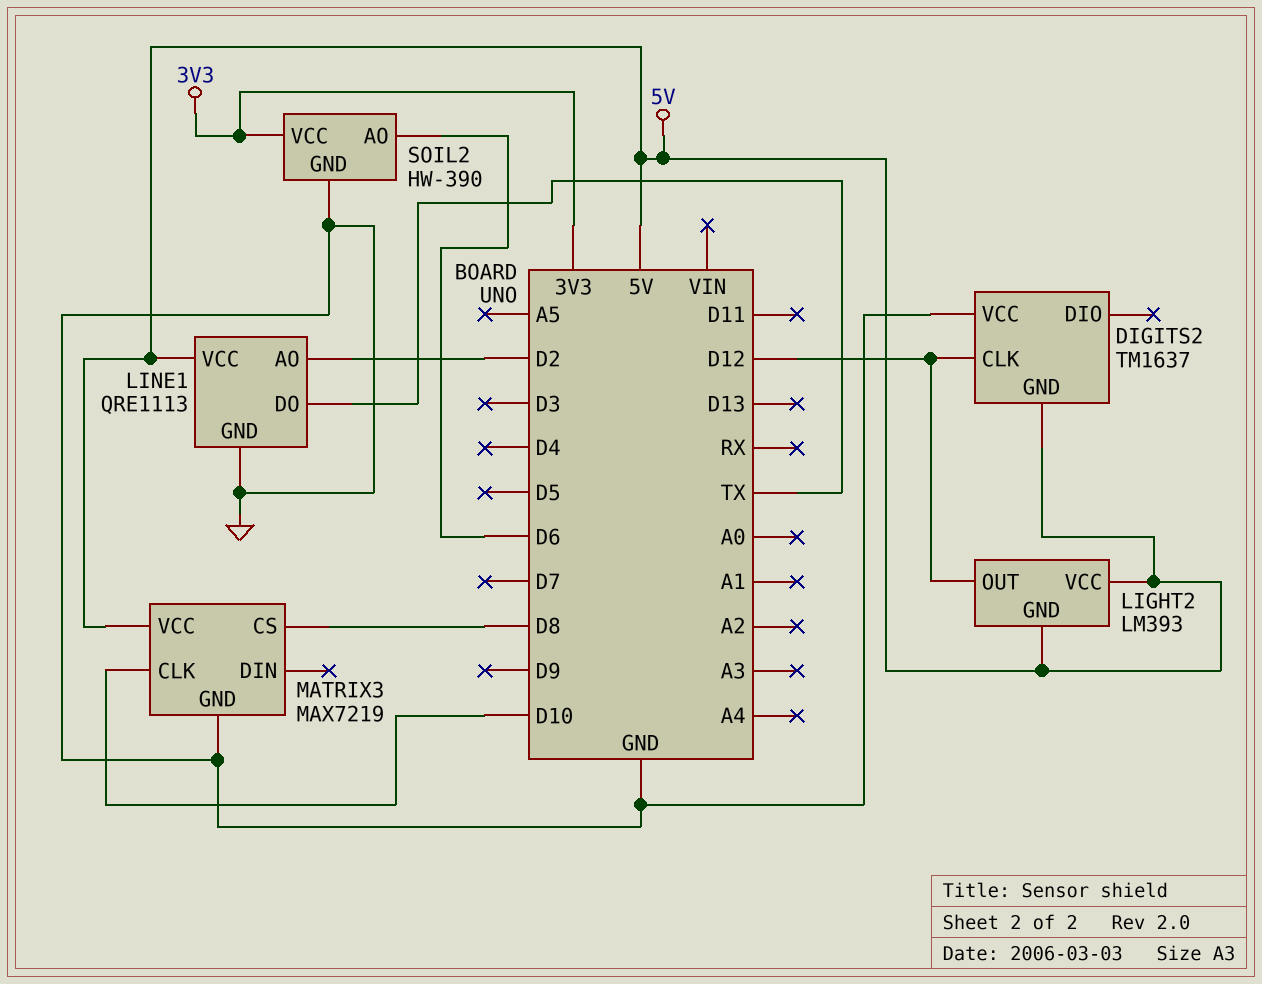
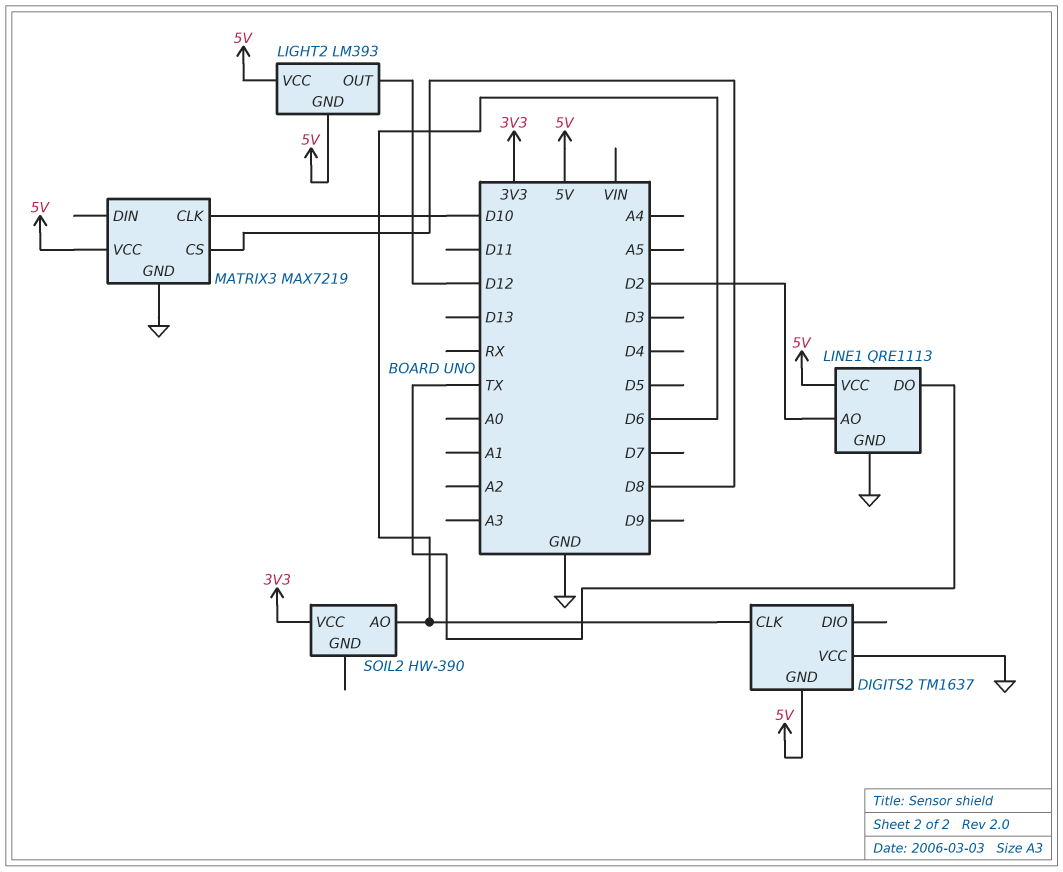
DIGITS2 pin CLK: D12 -> D6
SOIL2 pin GND: GND -> none

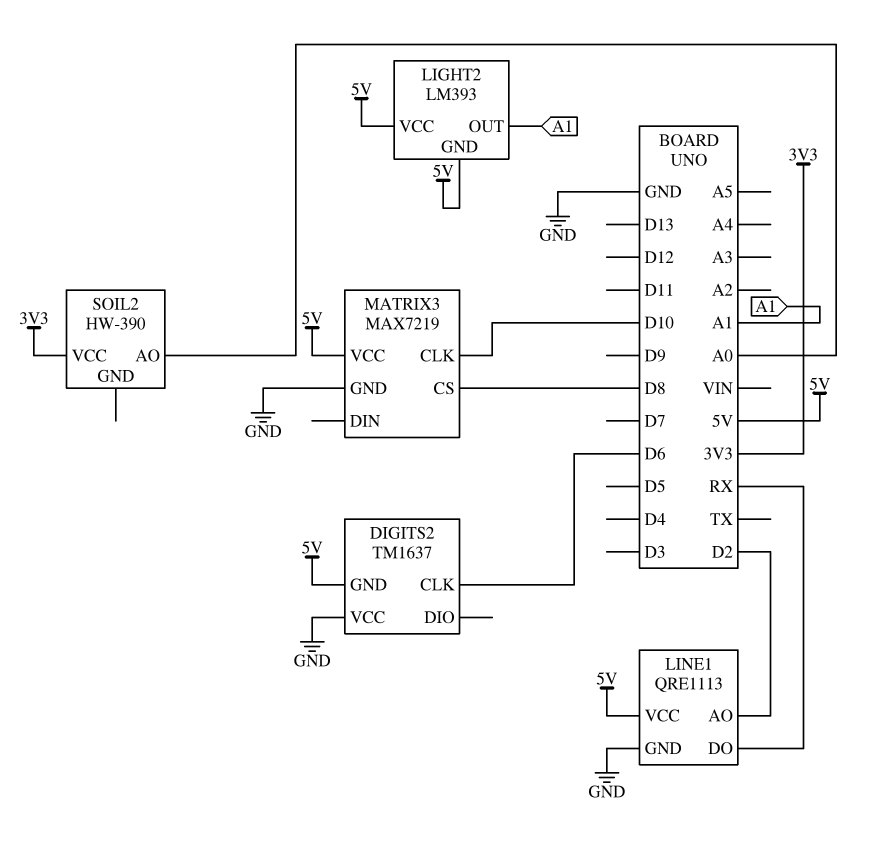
LIGHT2 pin OUT: D12 -> A1
LINE1 pin DO: TX -> RX
SOIL2 pin AO: D6 -> A0

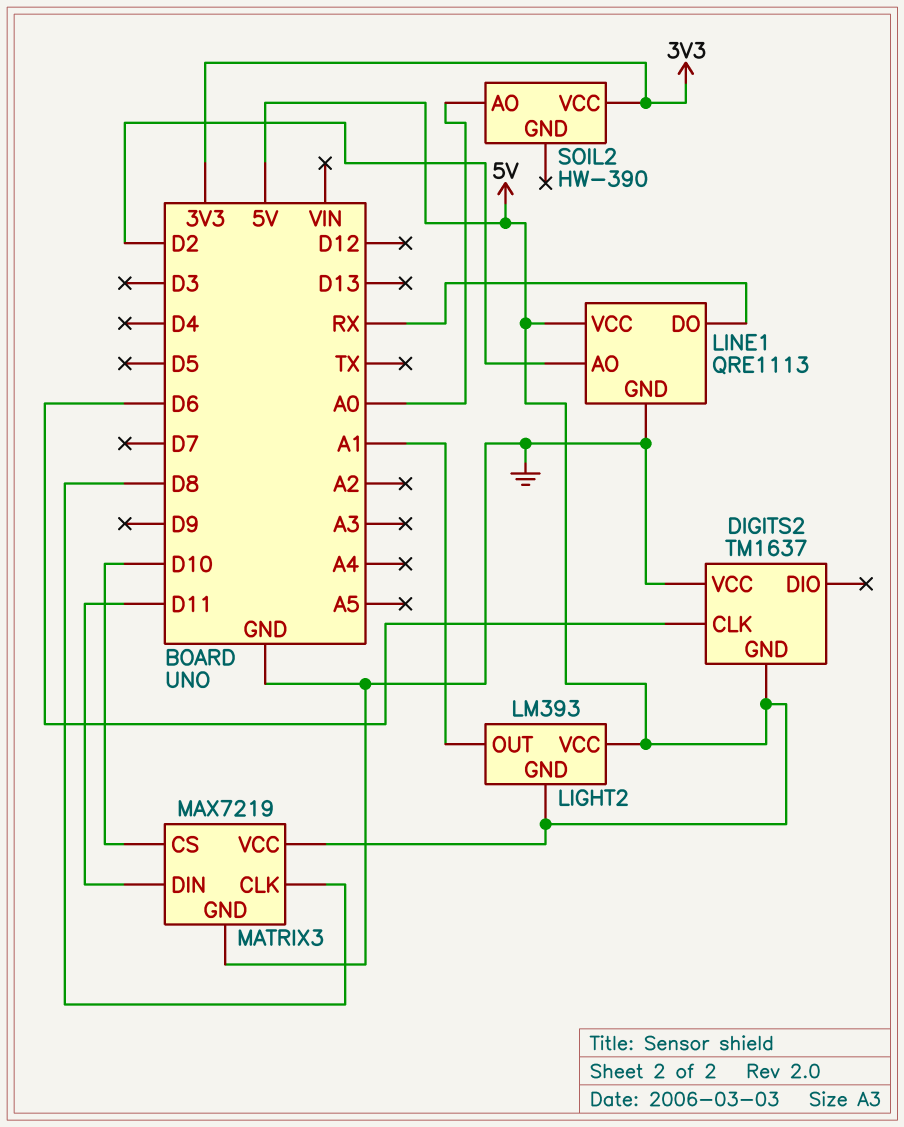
MATRIX3 pin CLK: D10 -> D8
MATRIX3 pin CS: D8 -> D10
MATRIX3 pin DIN: none -> D11

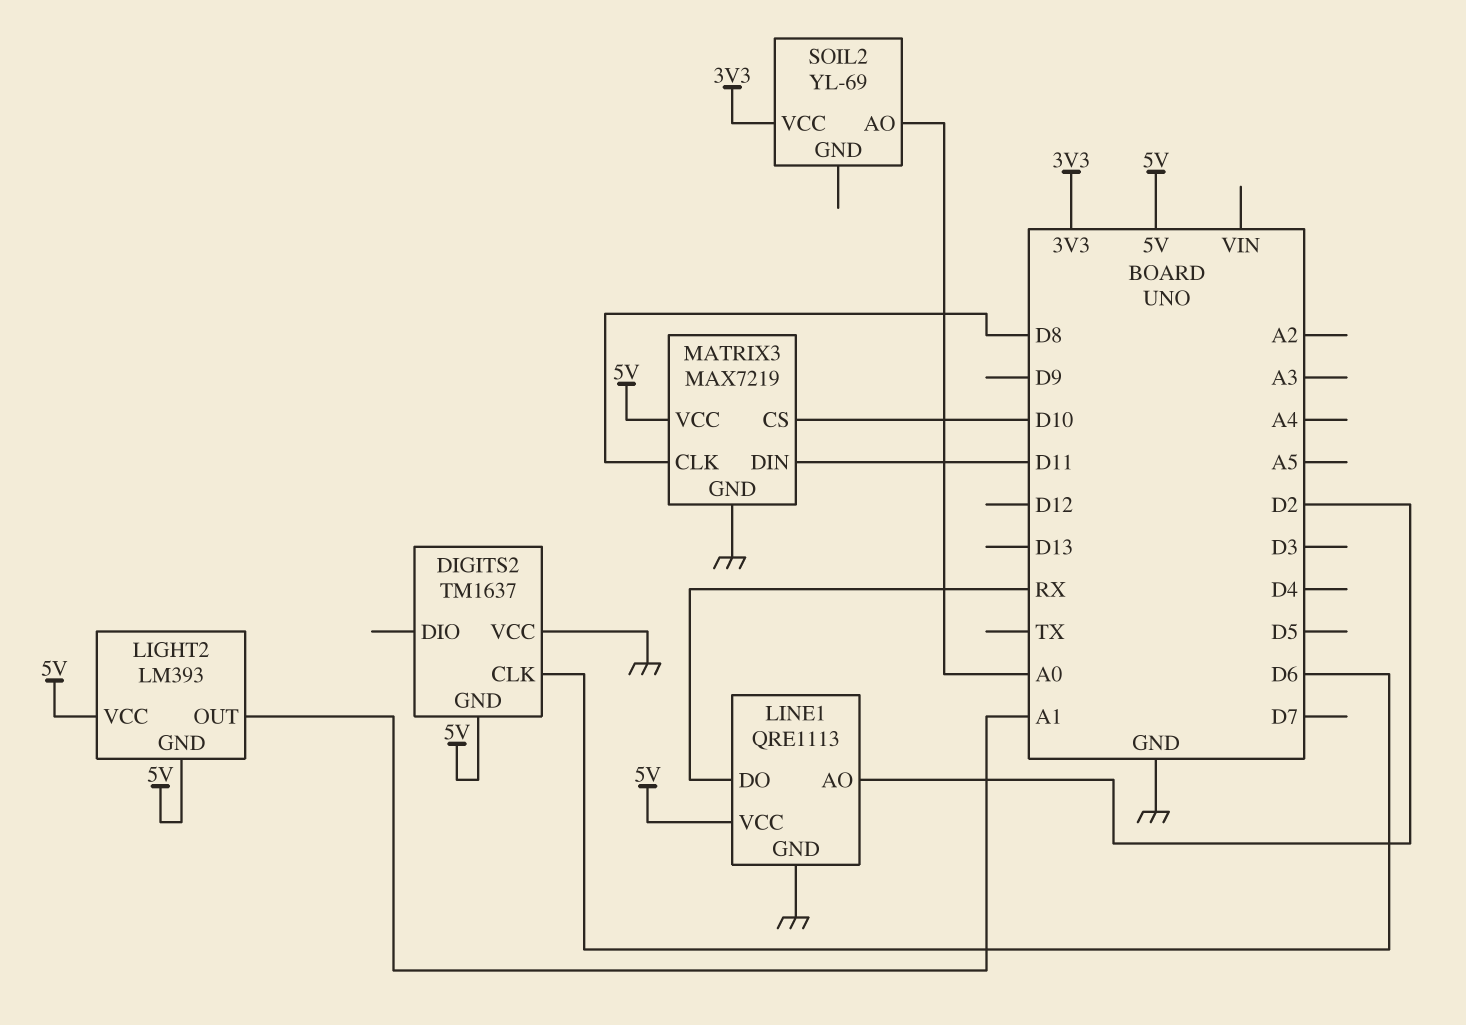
SOIL2: HW-390 -> YL-69

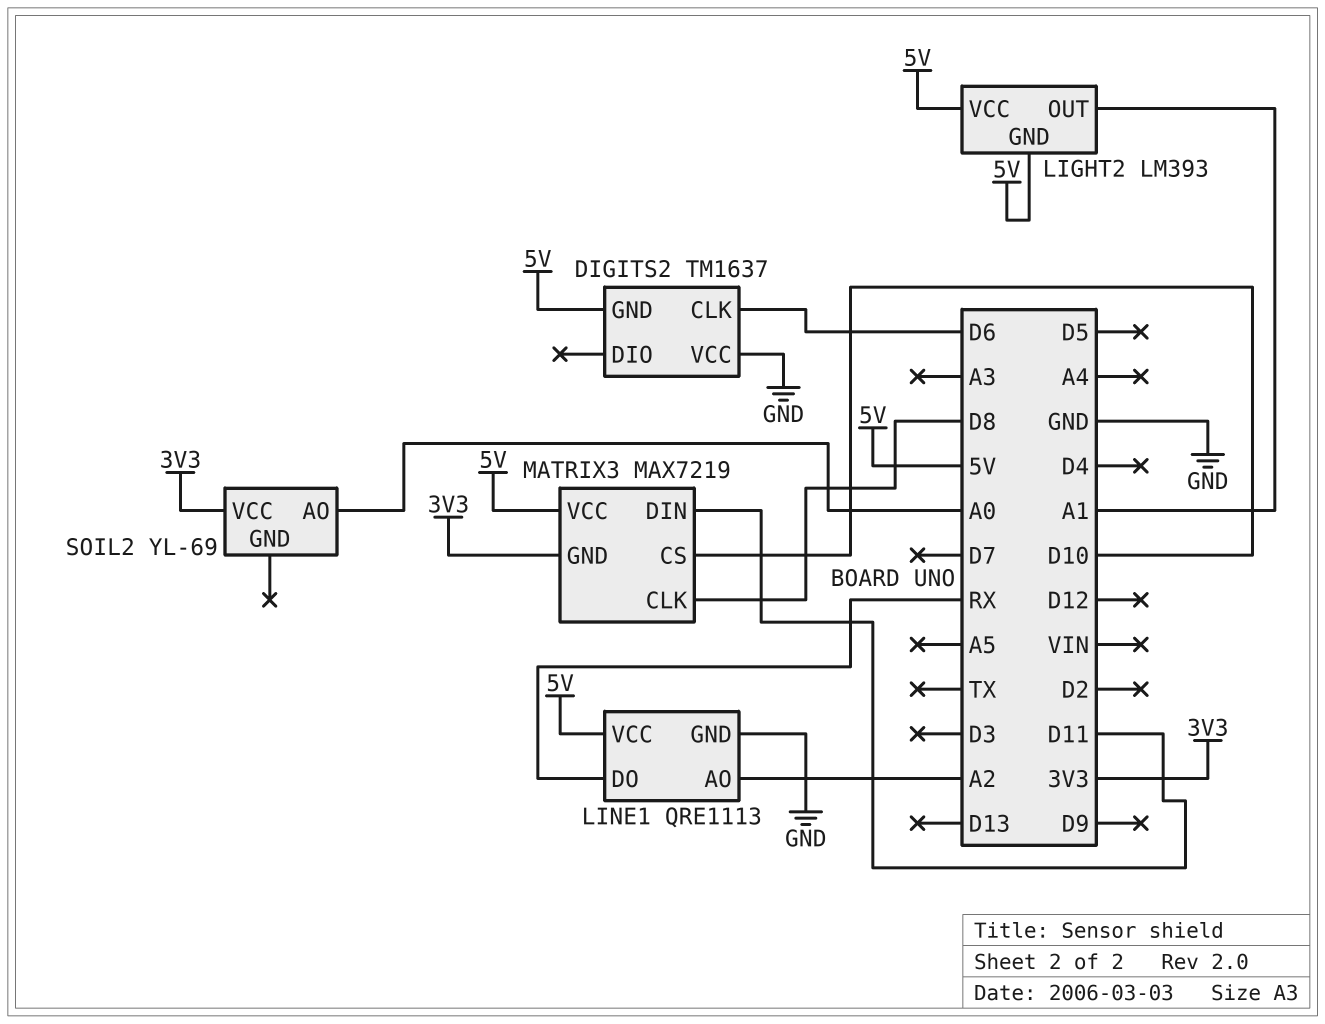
LINE1 pin AO: D2 -> A2
MATRIX3 pin GND: GND -> 3V3

